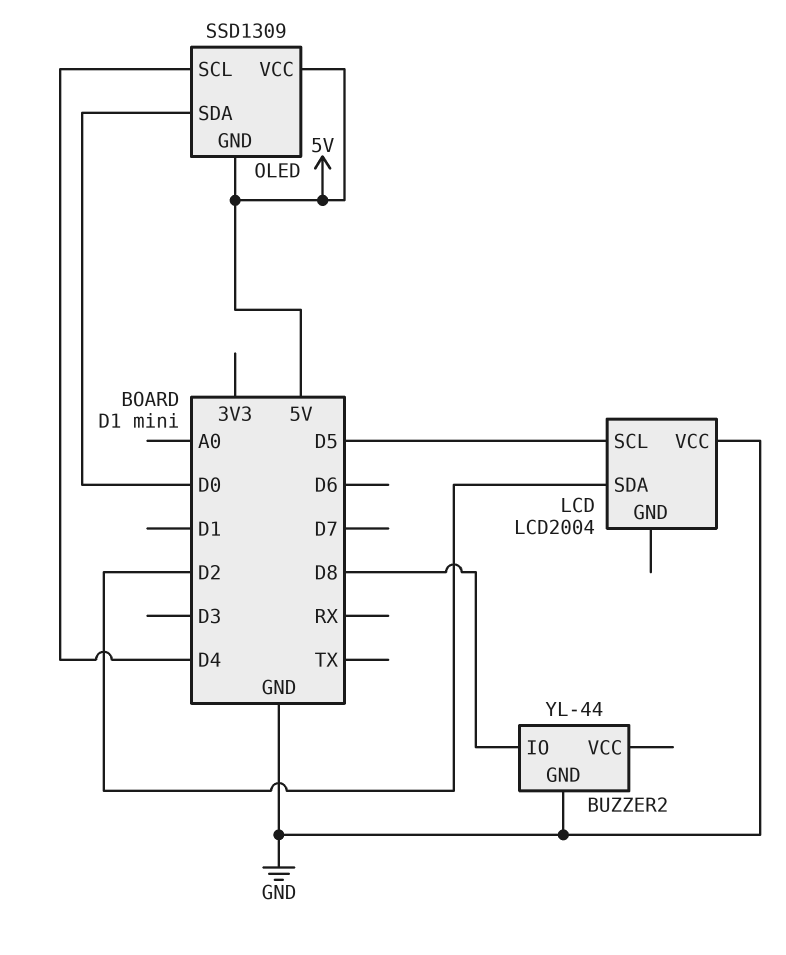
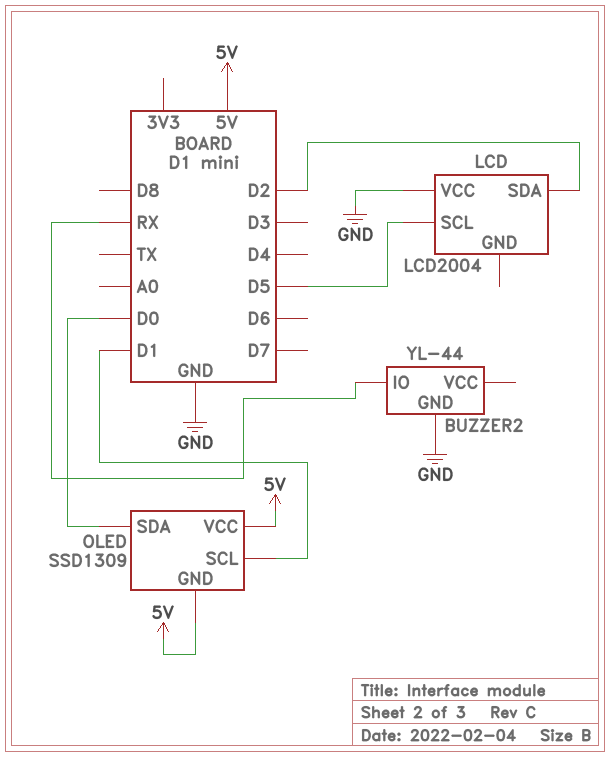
BUZZER2 pin IO: D8 -> RX
OLED pin SCL: D4 -> D1

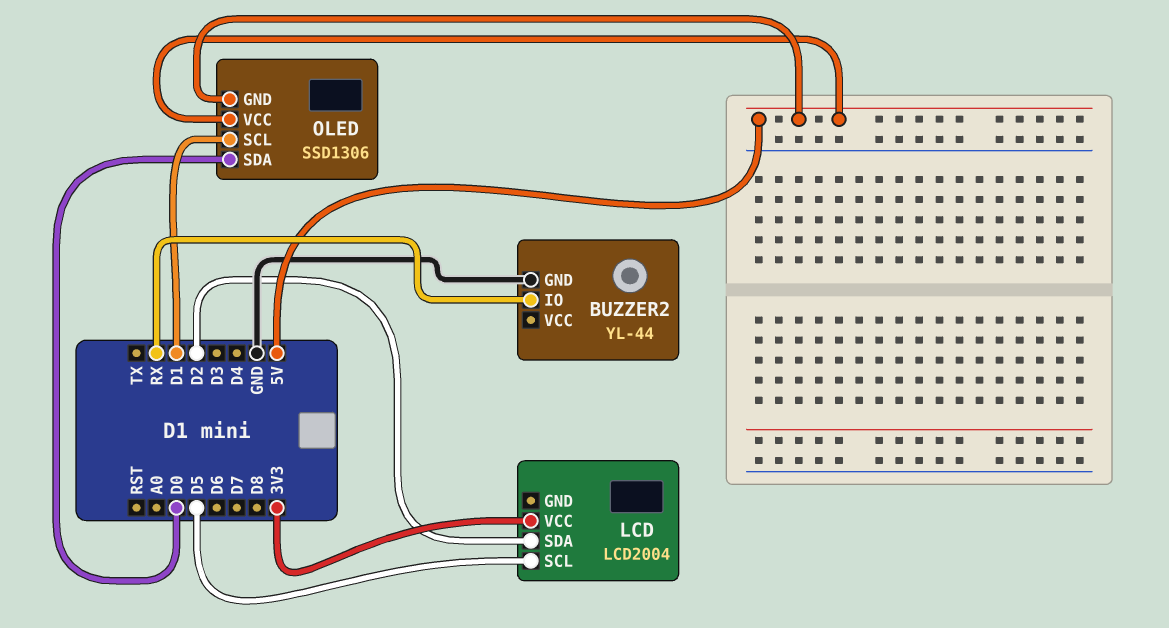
LCD pin VCC: GND -> 3V3
OLED: SSD1309 -> SSD1306

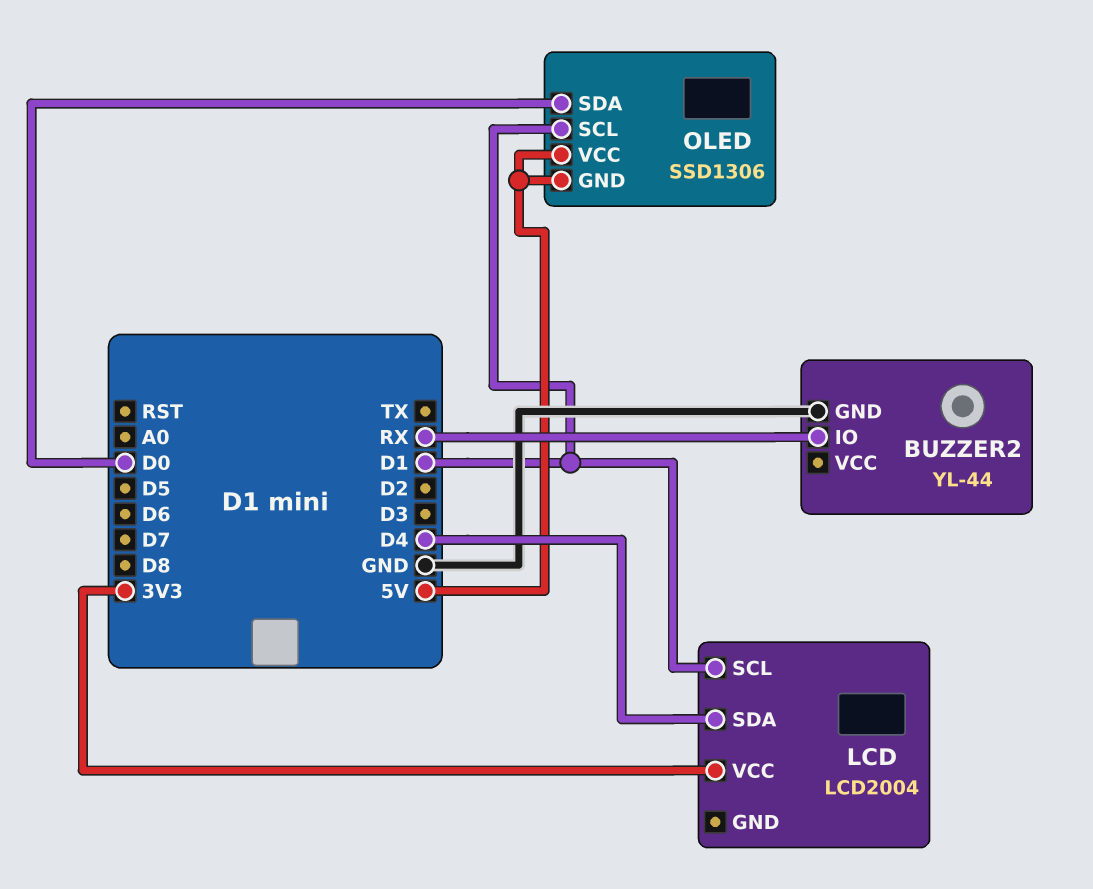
LCD pin SCL: D5 -> D1
LCD pin SDA: D2 -> D4

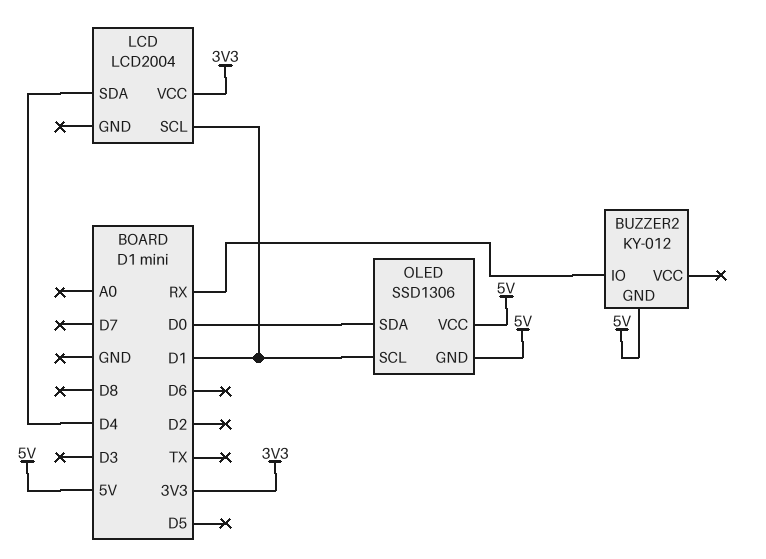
BUZZER2: YL-44 -> KY-012
BUZZER2 pin GND: GND -> 5V

